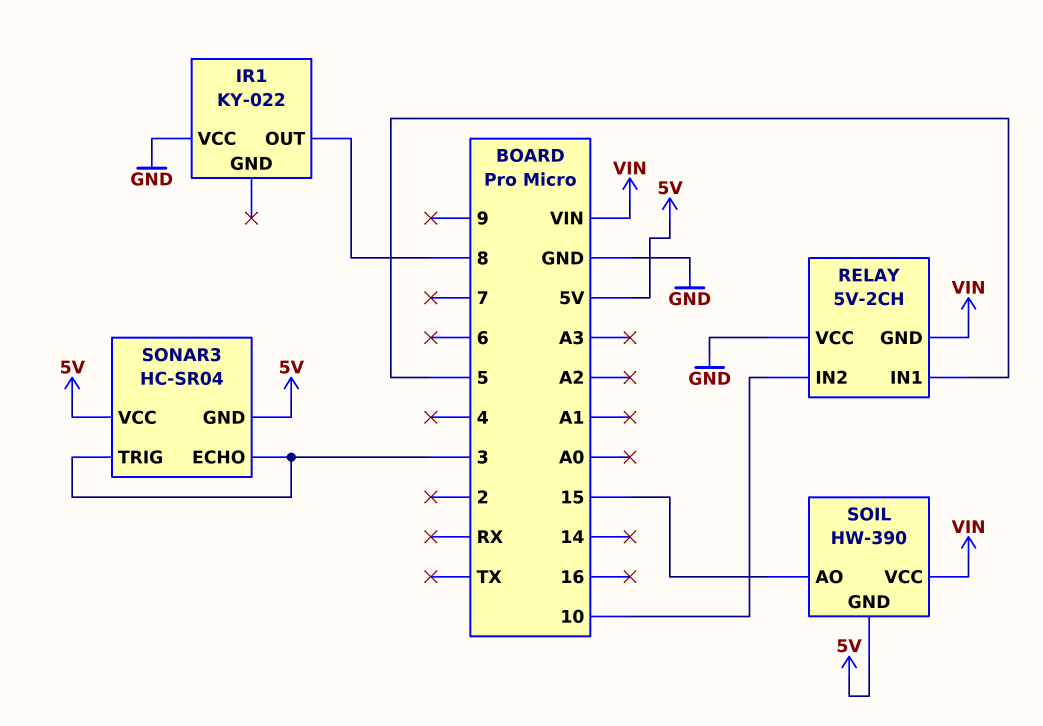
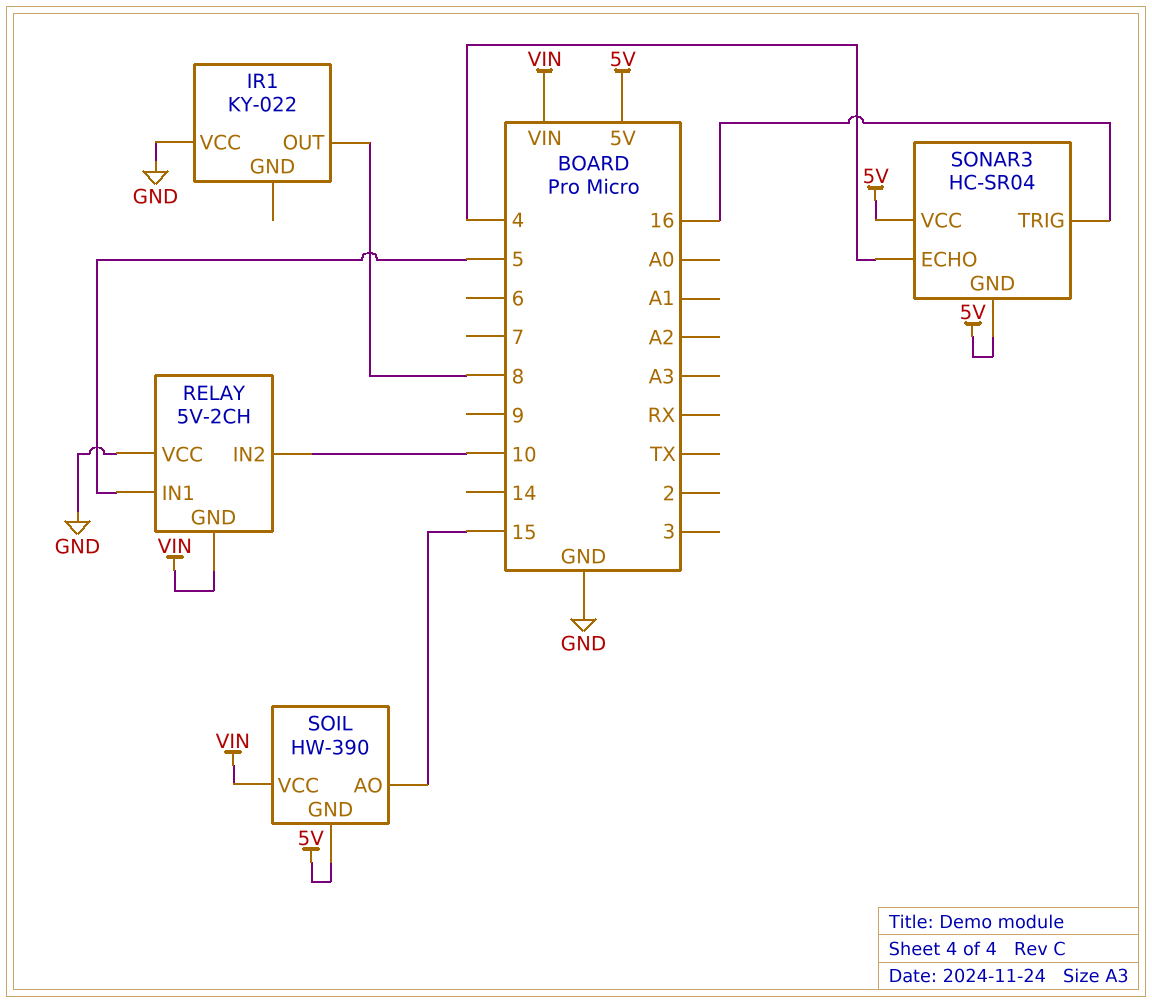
SONAR3 pin ECHO: 3 -> 4
SONAR3 pin TRIG: 3 -> 16

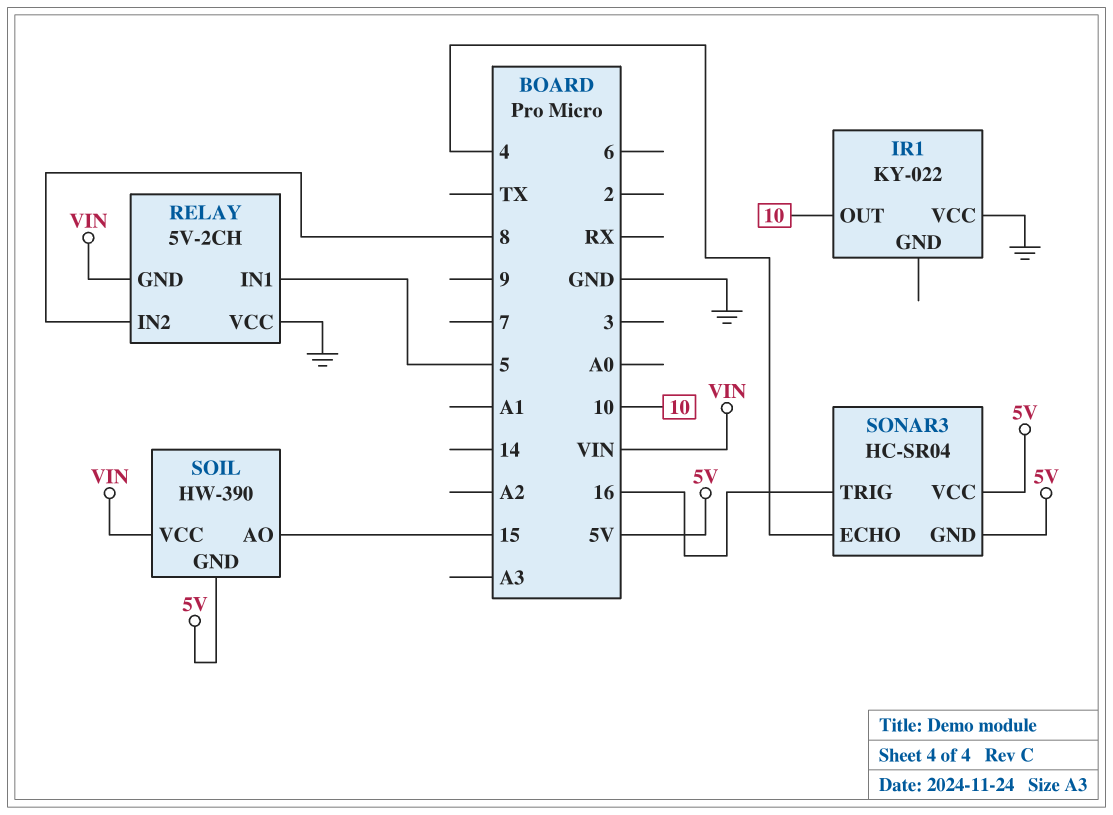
IR1 pin OUT: 8 -> 10
RELAY pin IN2: 10 -> 8

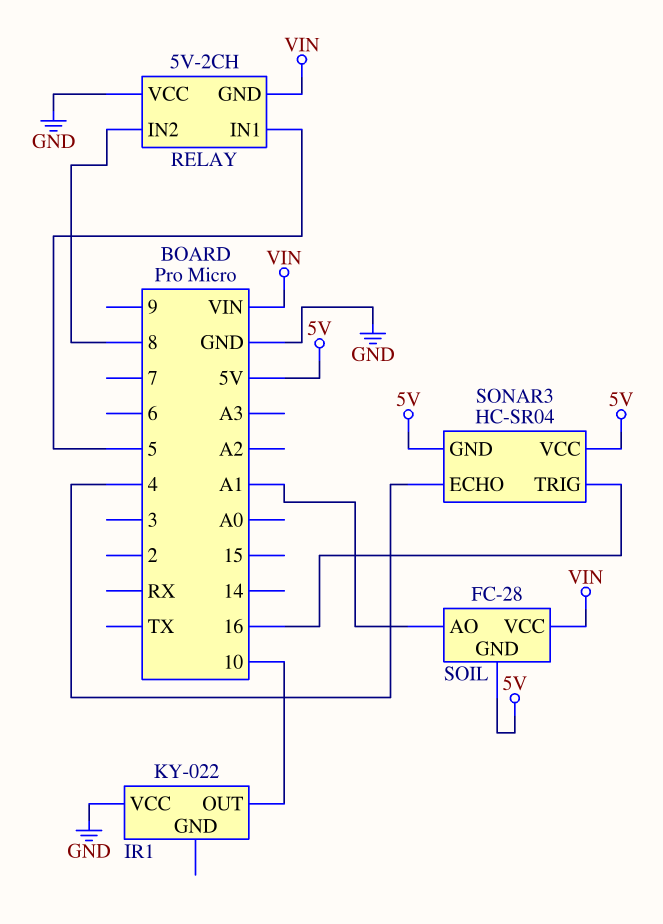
SOIL: HW-390 -> FC-28
SOIL pin AO: 15 -> A1

